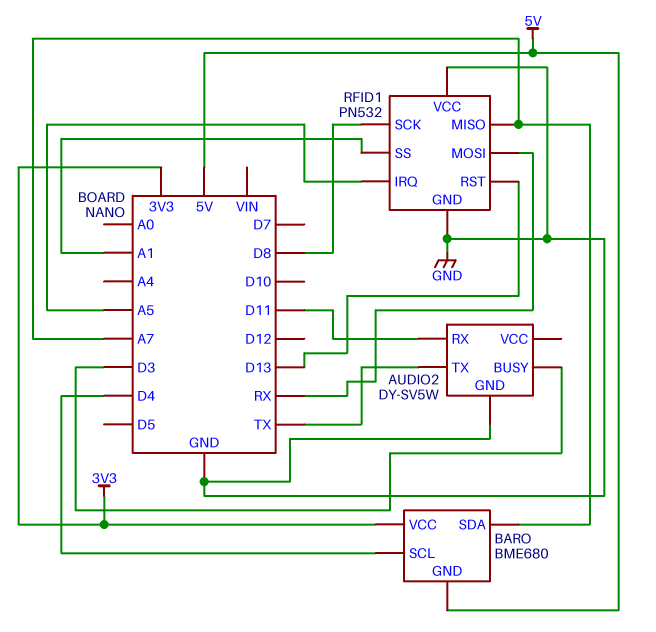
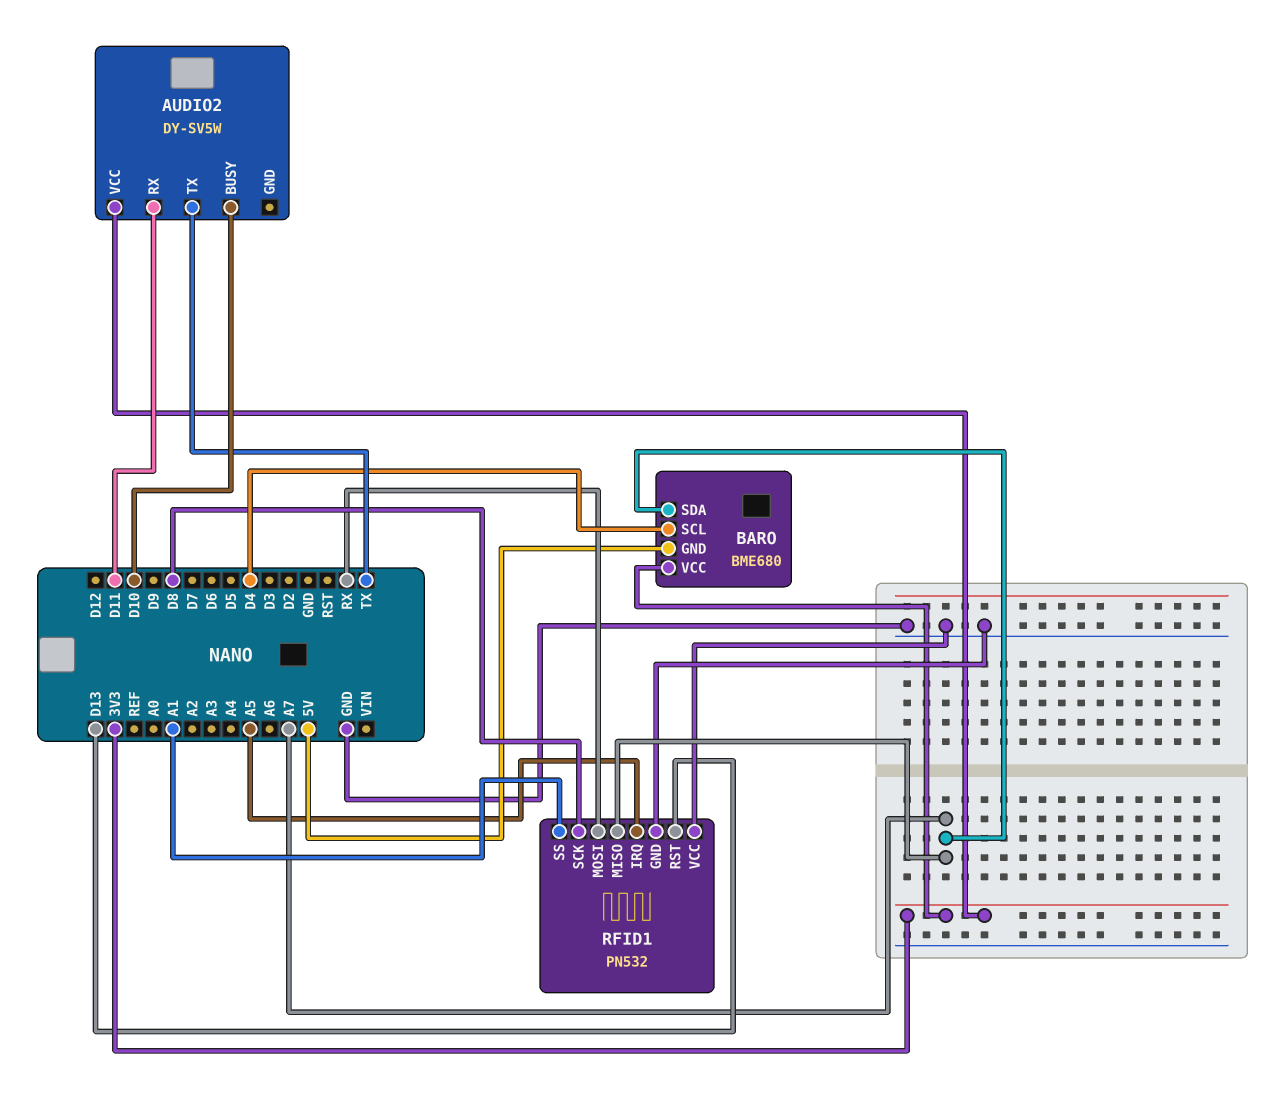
AUDIO2 pin BUSY: D3 -> D10
AUDIO2 pin GND: GND -> none
AUDIO2 pin VCC: none -> 3V3

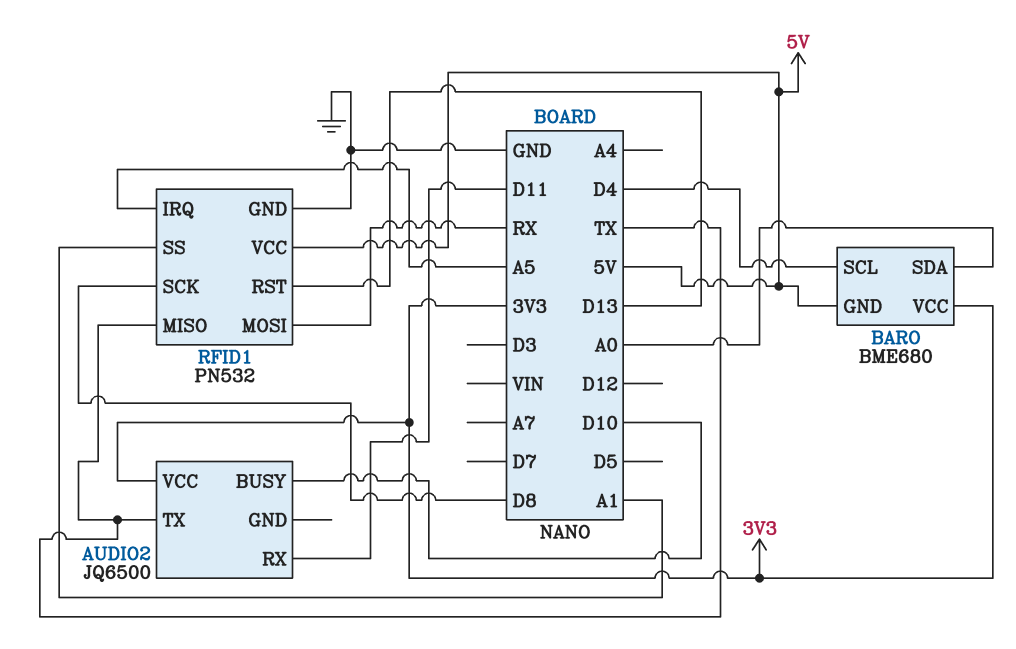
AUDIO2: DY-SV5W -> JQ6500
BARO pin SDA: A7 -> A0
RFID1 pin MISO: A7 -> TX
RFID1 pin VCC: GND -> 5V

